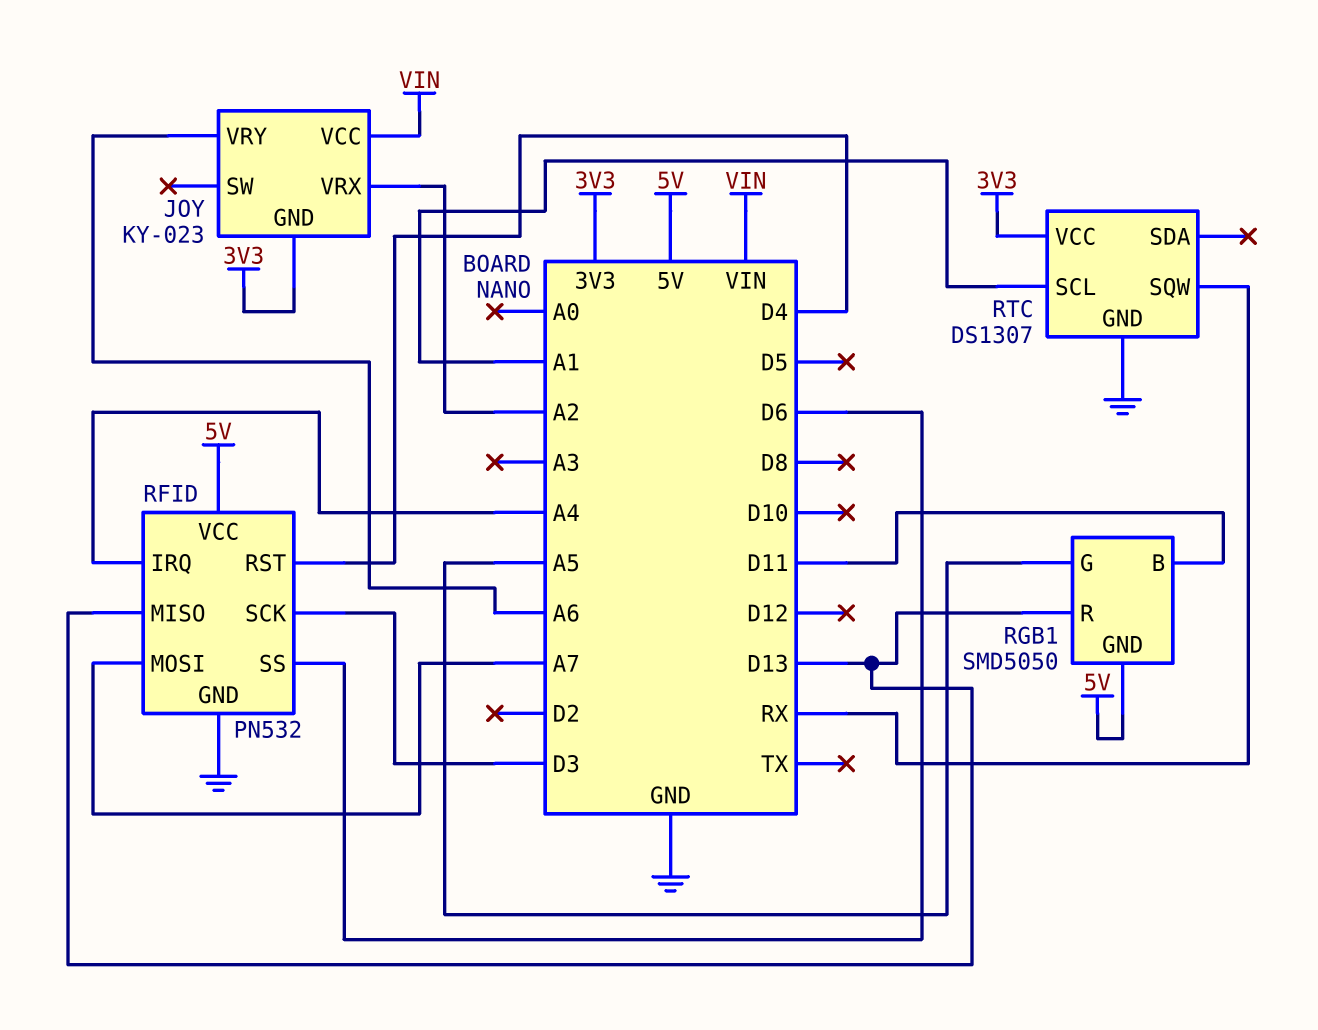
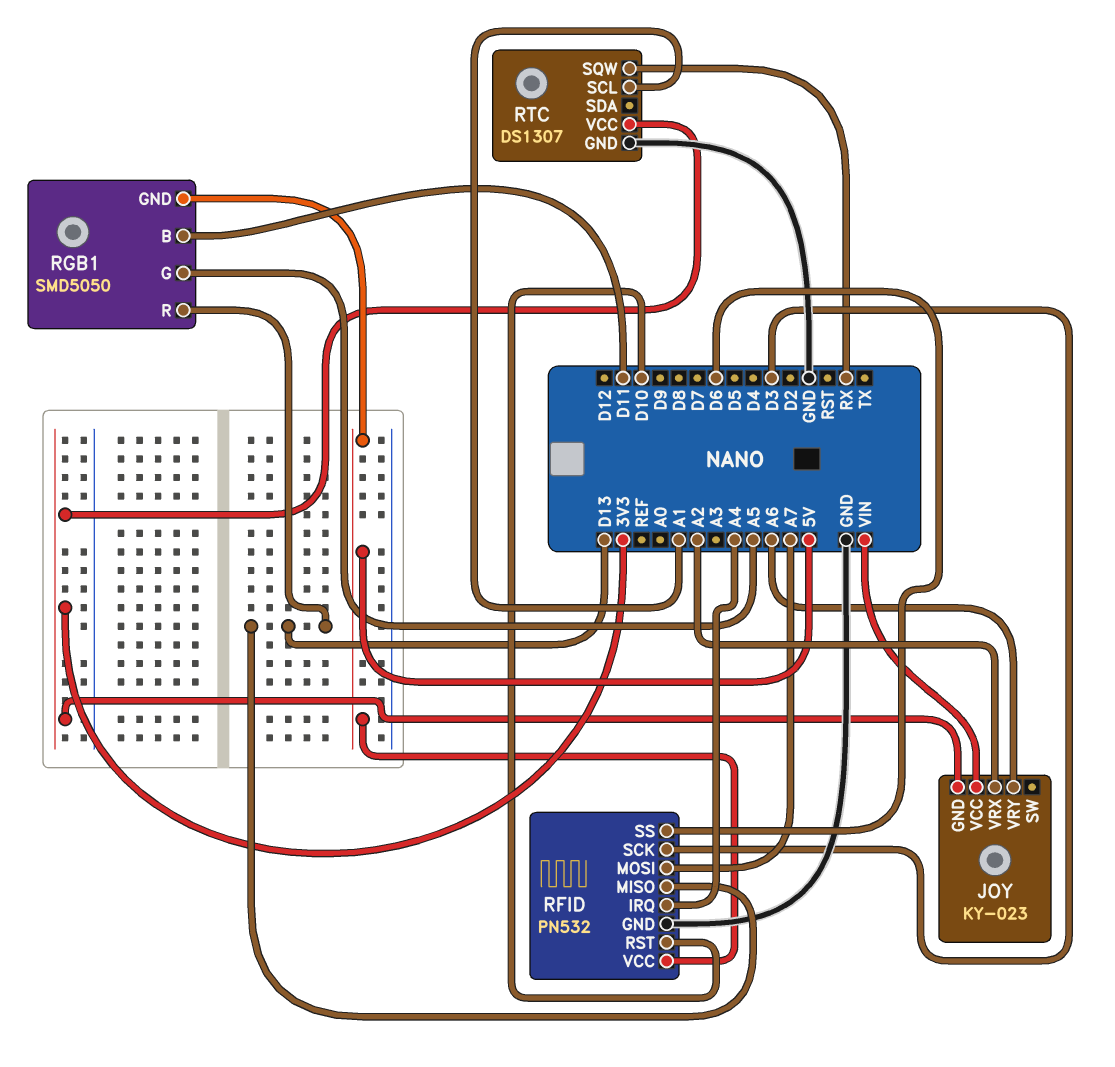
RFID pin RST: D4 -> D10

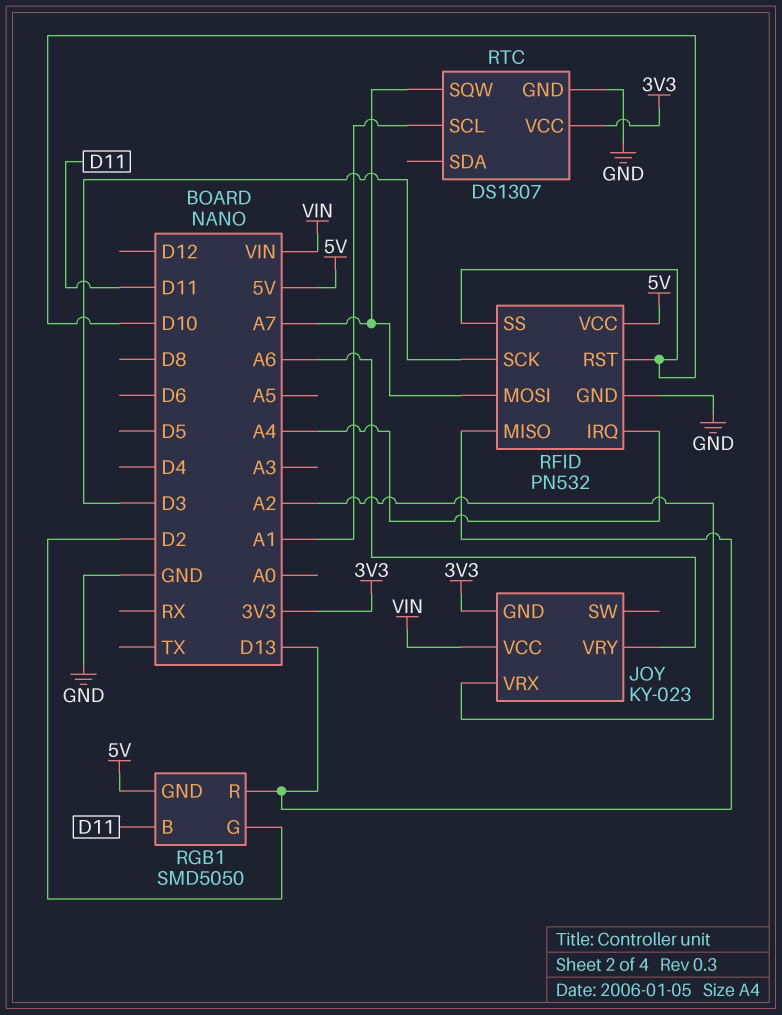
RFID pin SS: D6 -> D10
RGB1 pin G: A5 -> D2
RTC pin SQW: RX -> A7

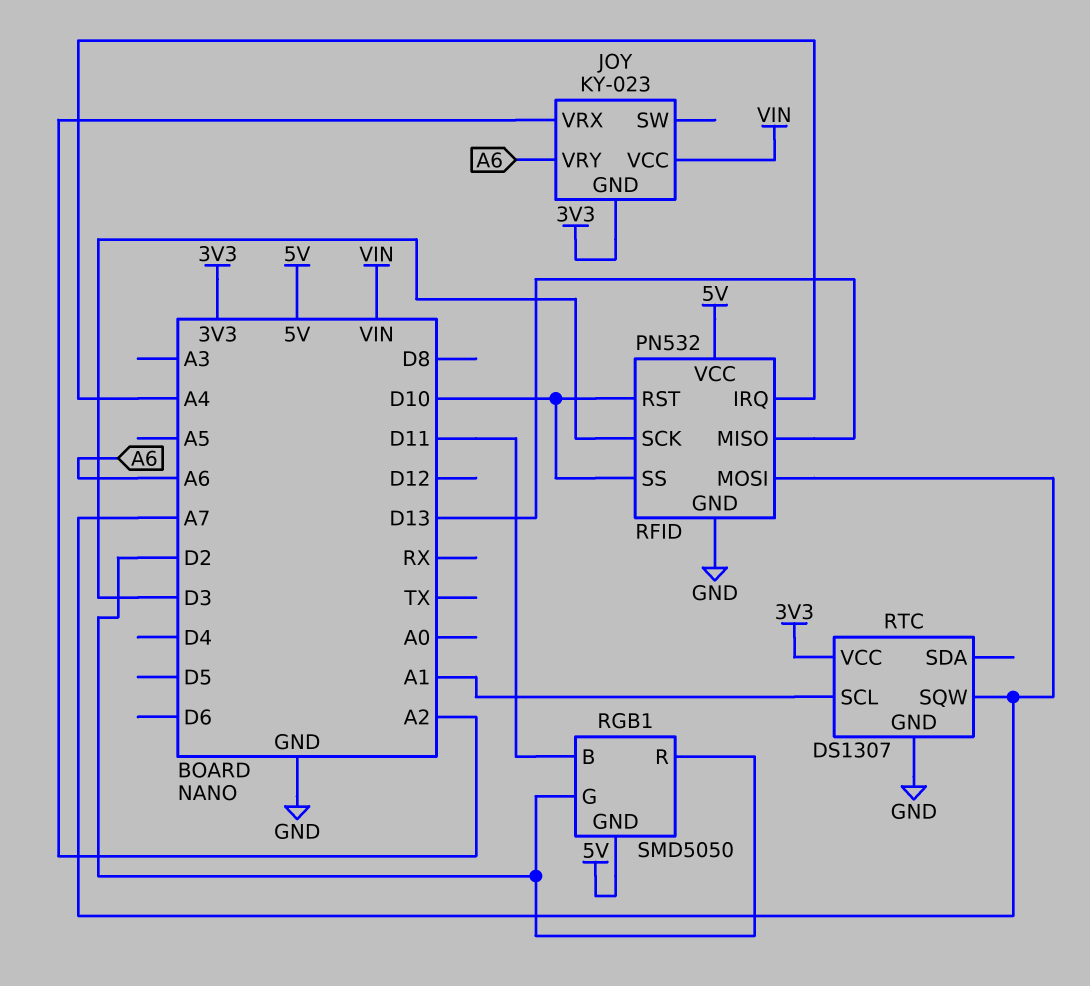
RGB1 pin R: D13 -> D2

